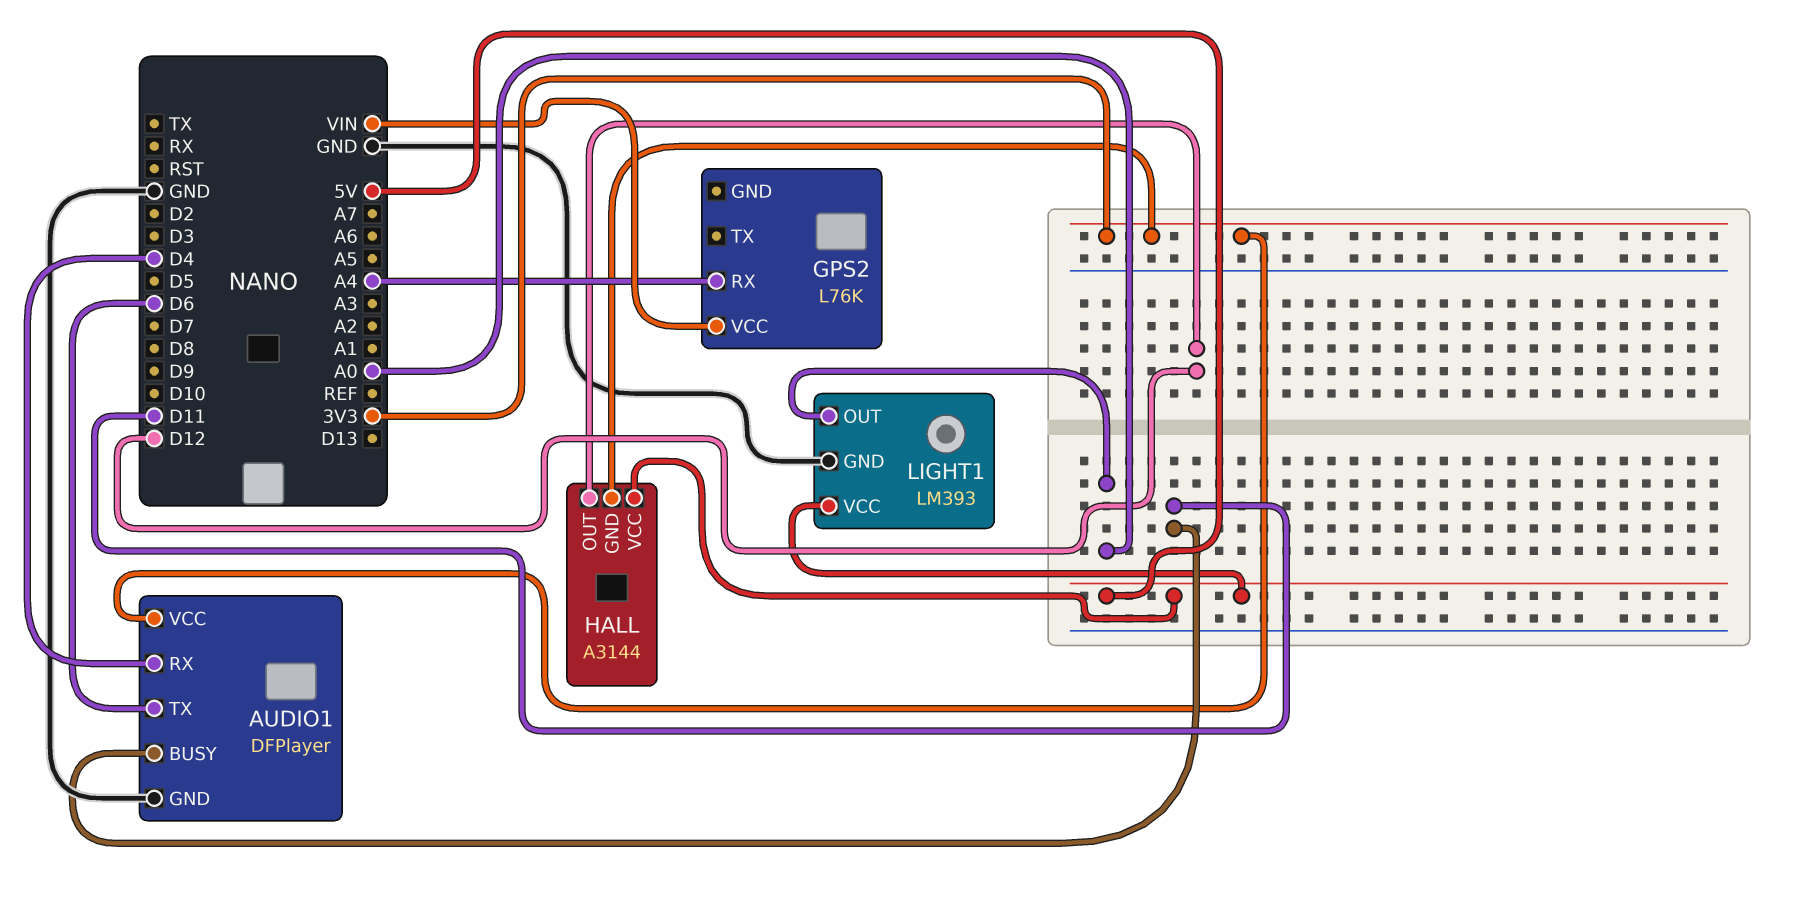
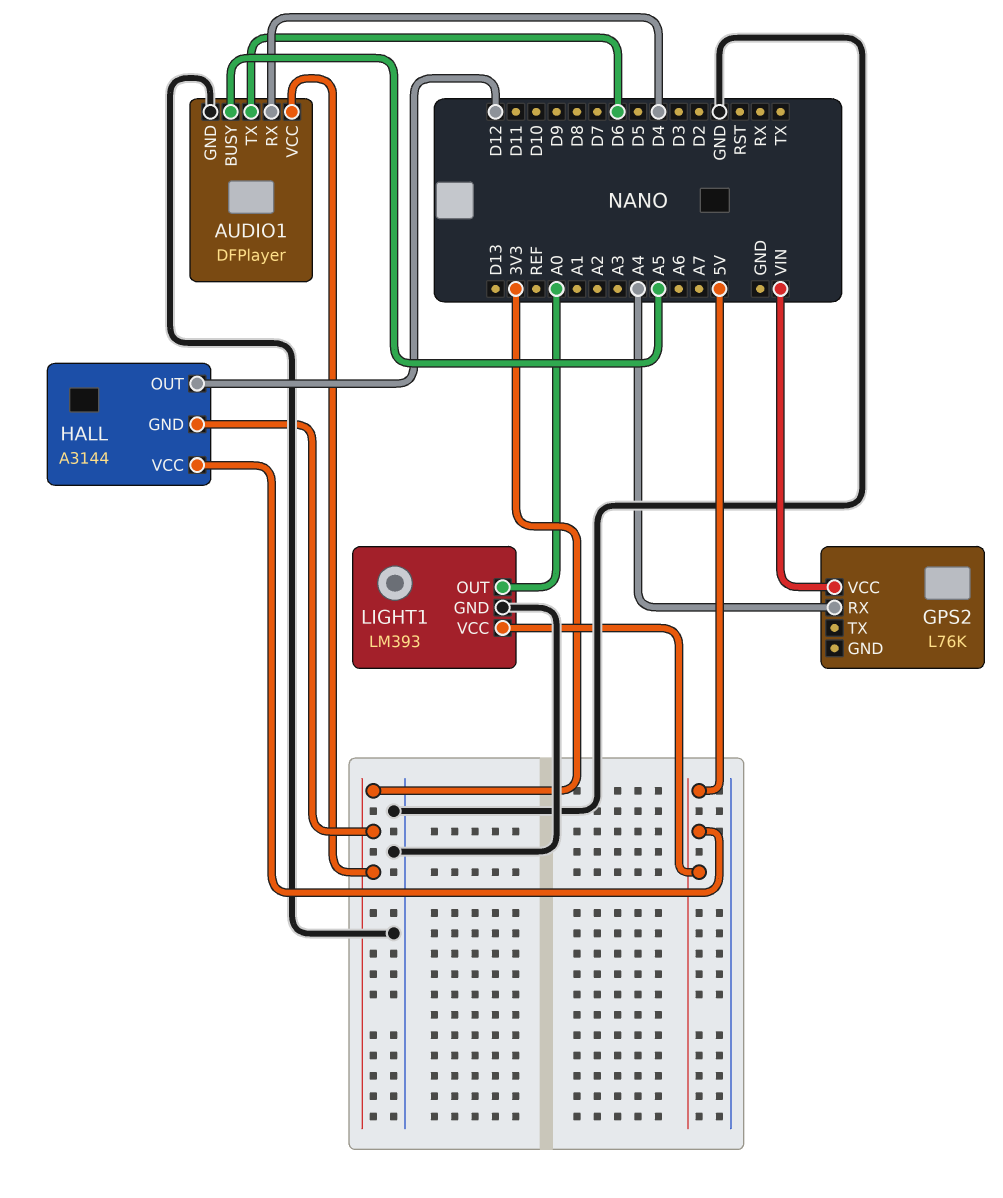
AUDIO1 pin BUSY: D11 -> A5

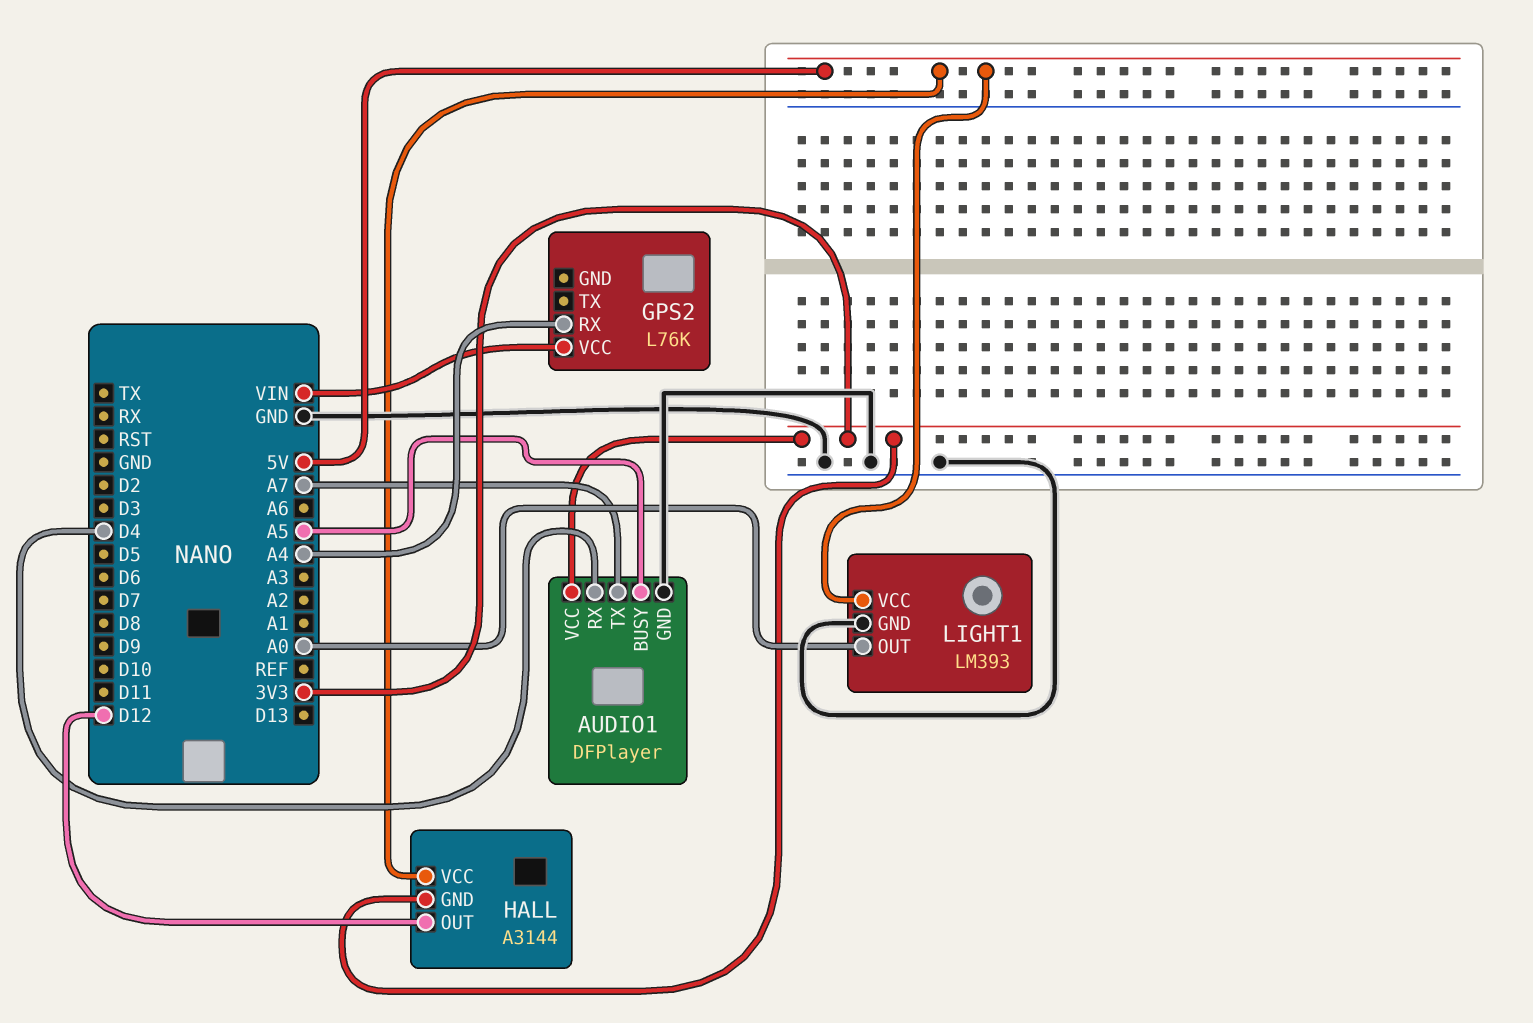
AUDIO1 pin TX: D6 -> A7

